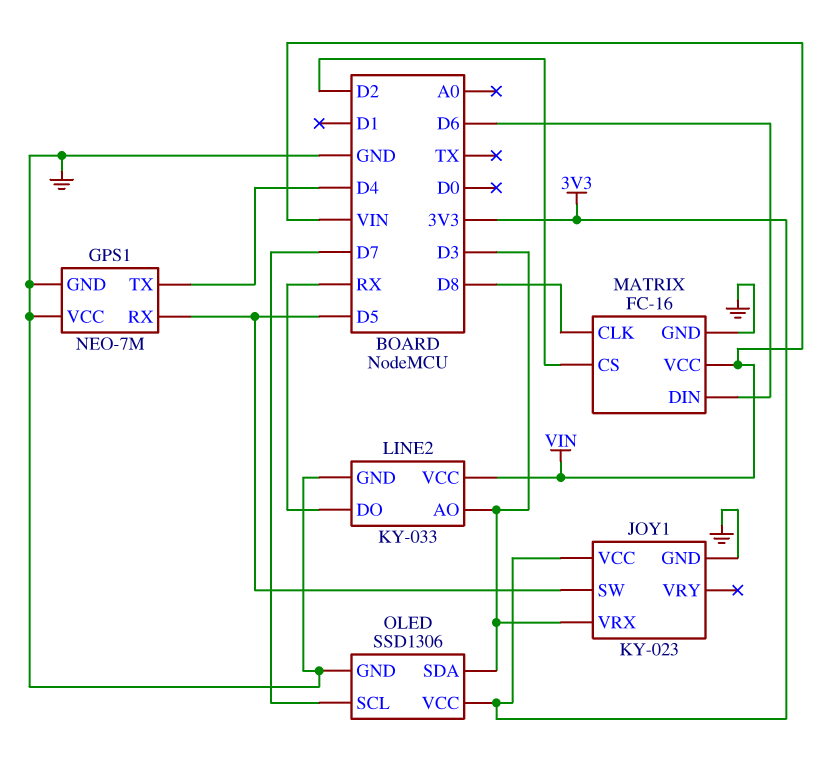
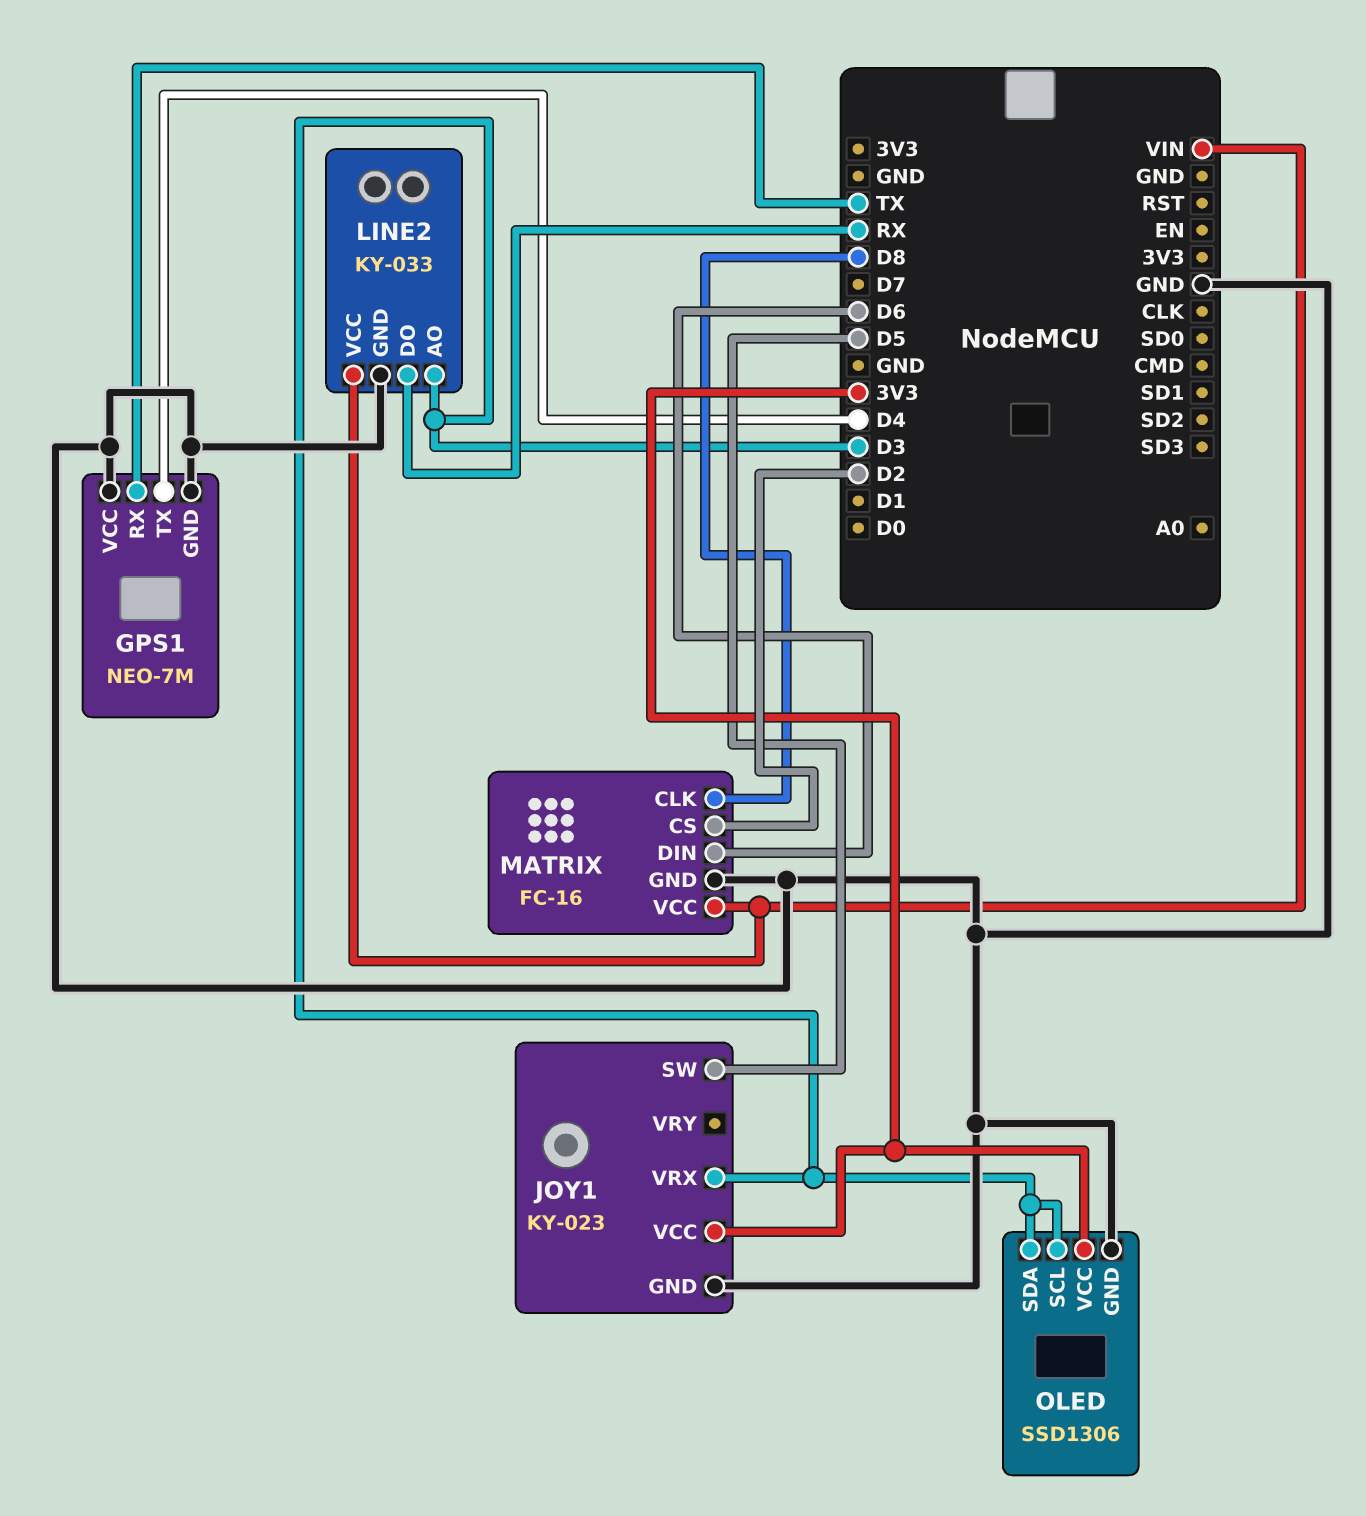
GPS1 pin RX: D5 -> TX
OLED pin SCL: D7 -> D3

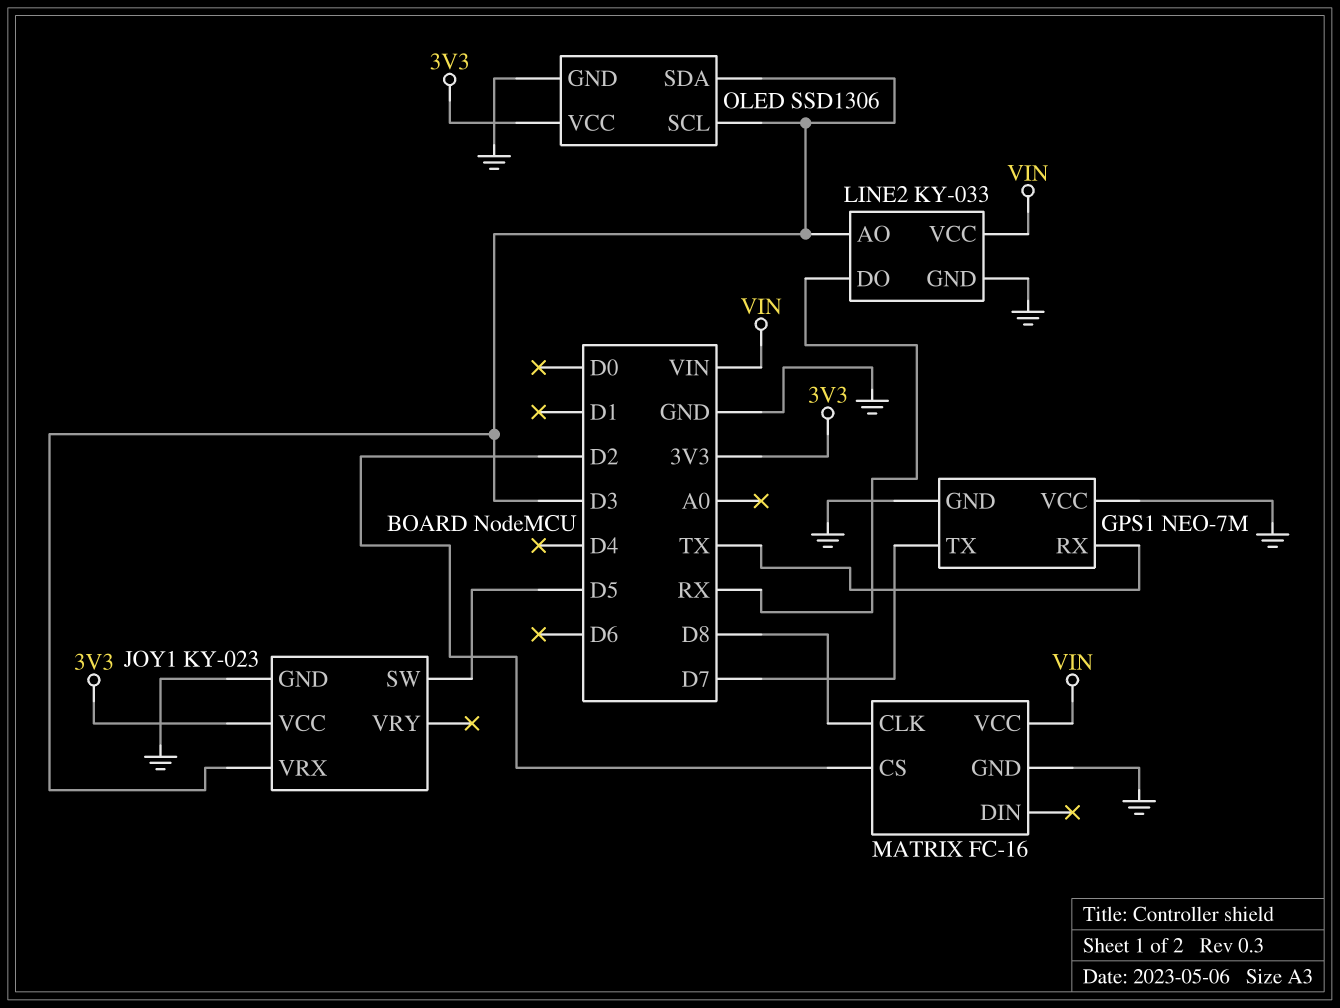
GPS1 pin TX: D4 -> D7
MATRIX pin DIN: D6 -> none

